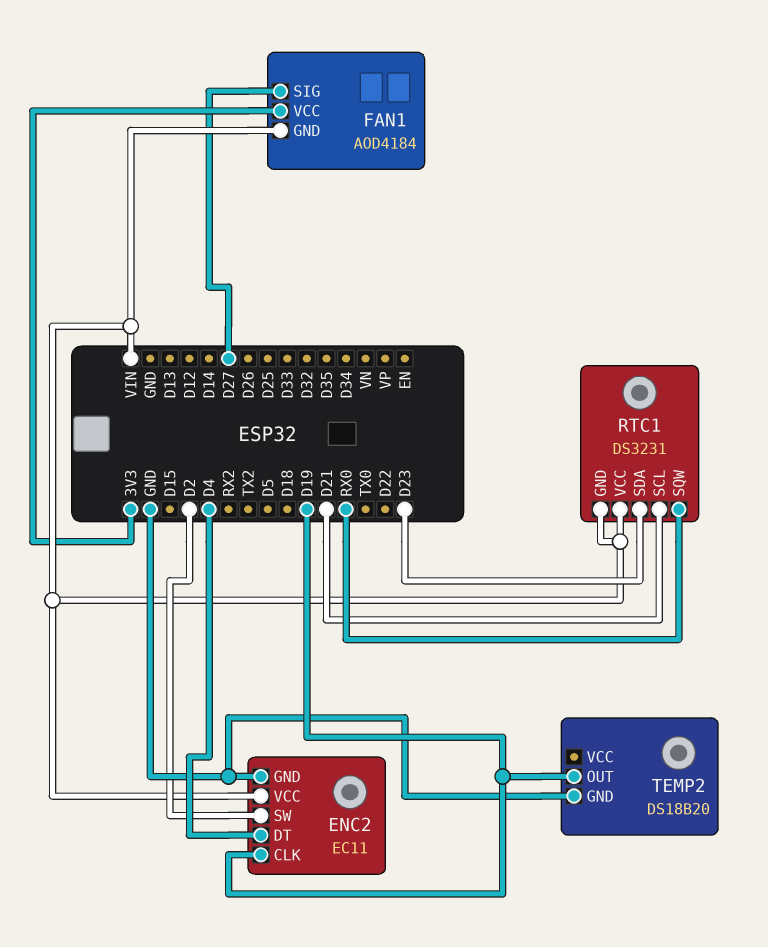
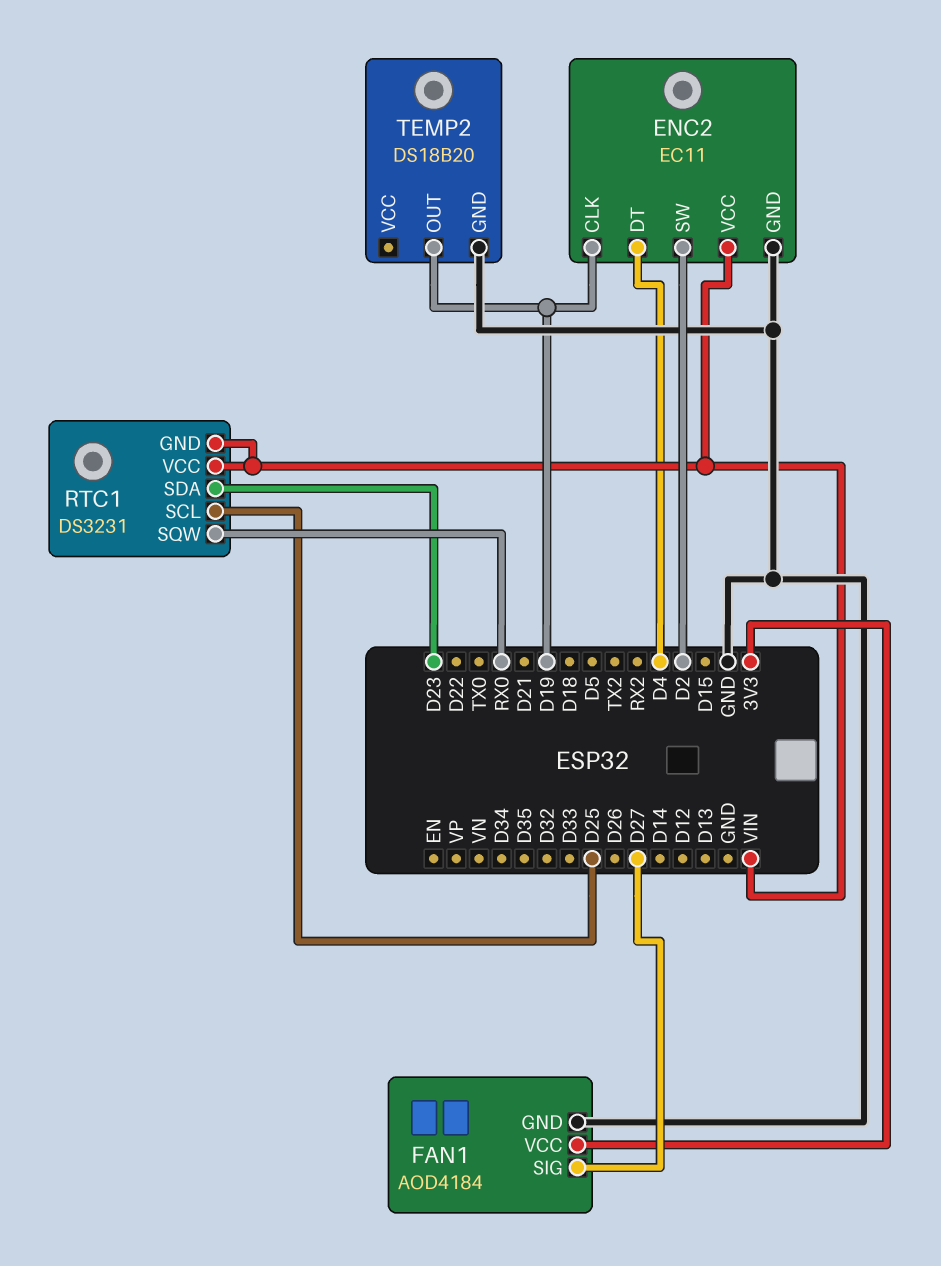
FAN1 pin GND: VIN -> GND
RTC1 pin SCL: D21 -> D25

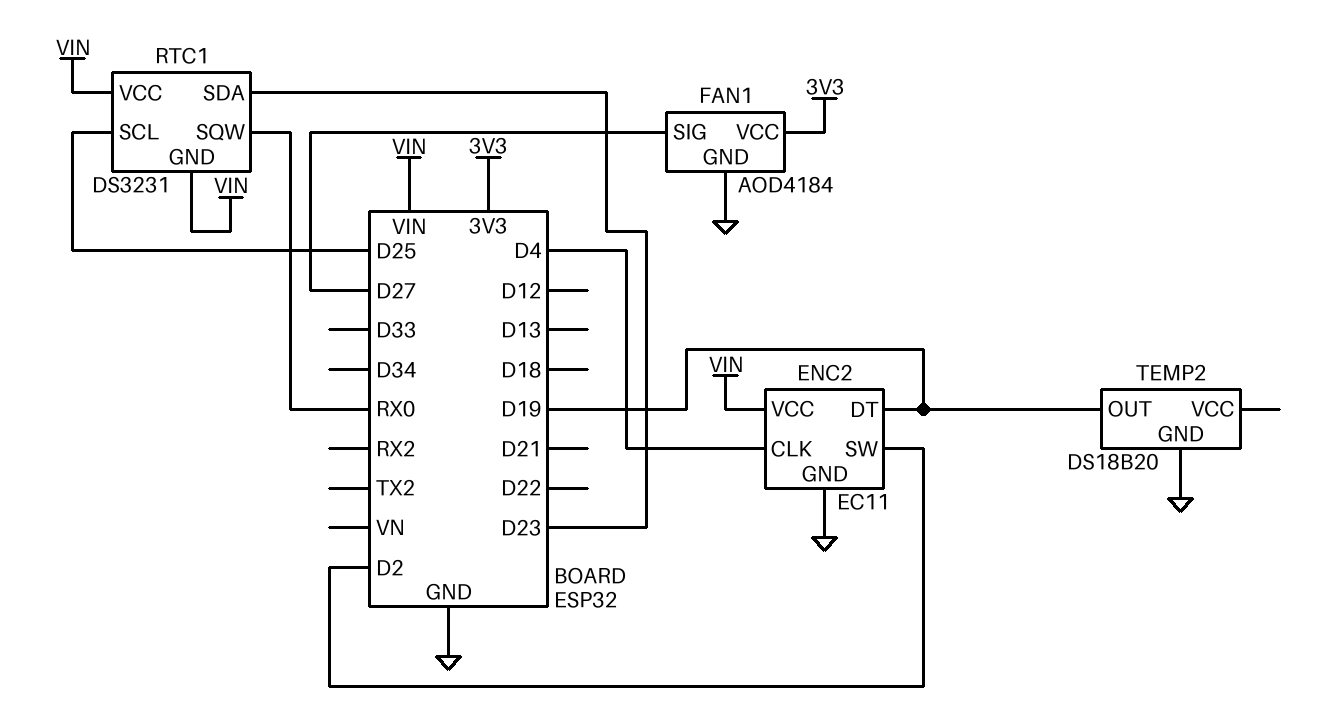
ENC2 pin CLK: D19 -> D4
ENC2 pin DT: D4 -> D19

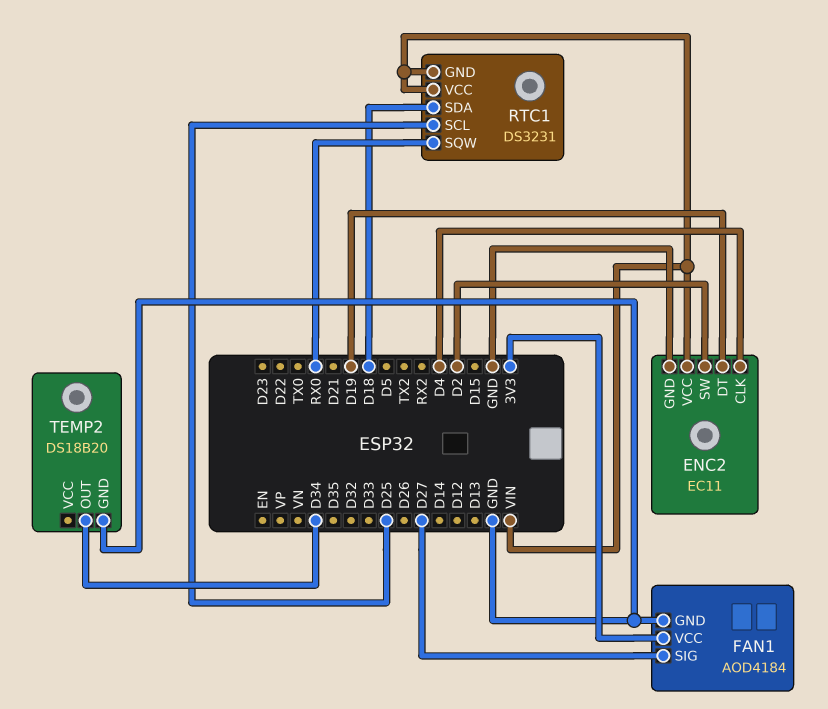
RTC1 pin SDA: D23 -> D18
TEMP2 pin OUT: D19 -> D34

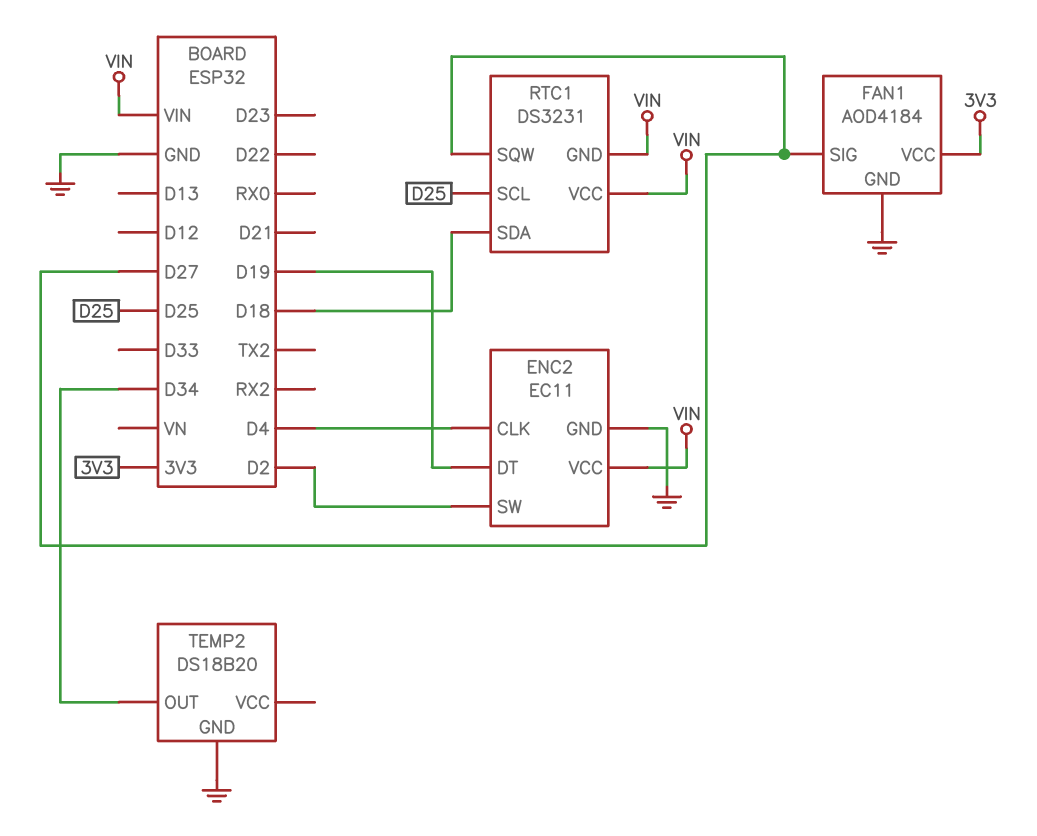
RTC1 pin SQW: RX0 -> D27

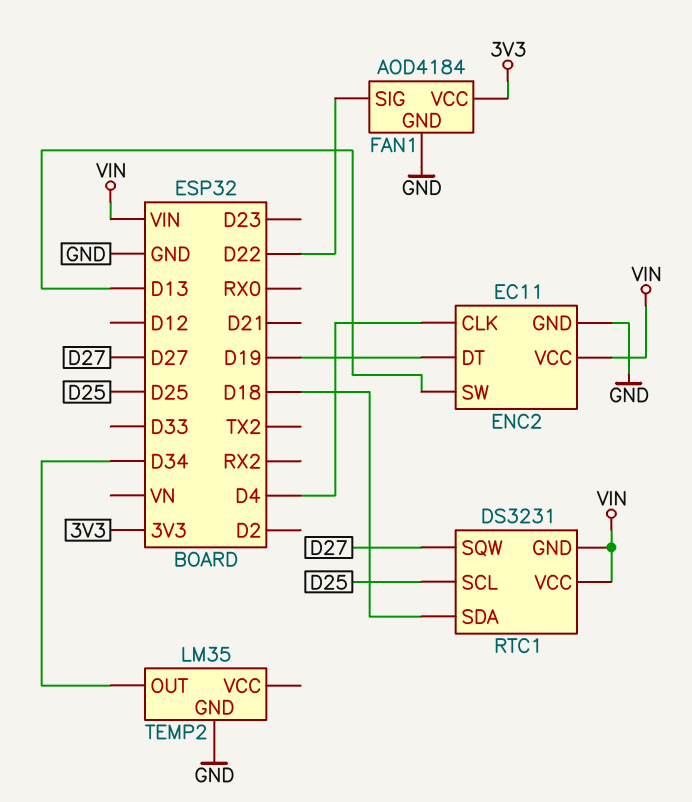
ENC2 pin SW: D2 -> D13
FAN1 pin SIG: D27 -> D22
TEMP2: DS18B20 -> LM35

